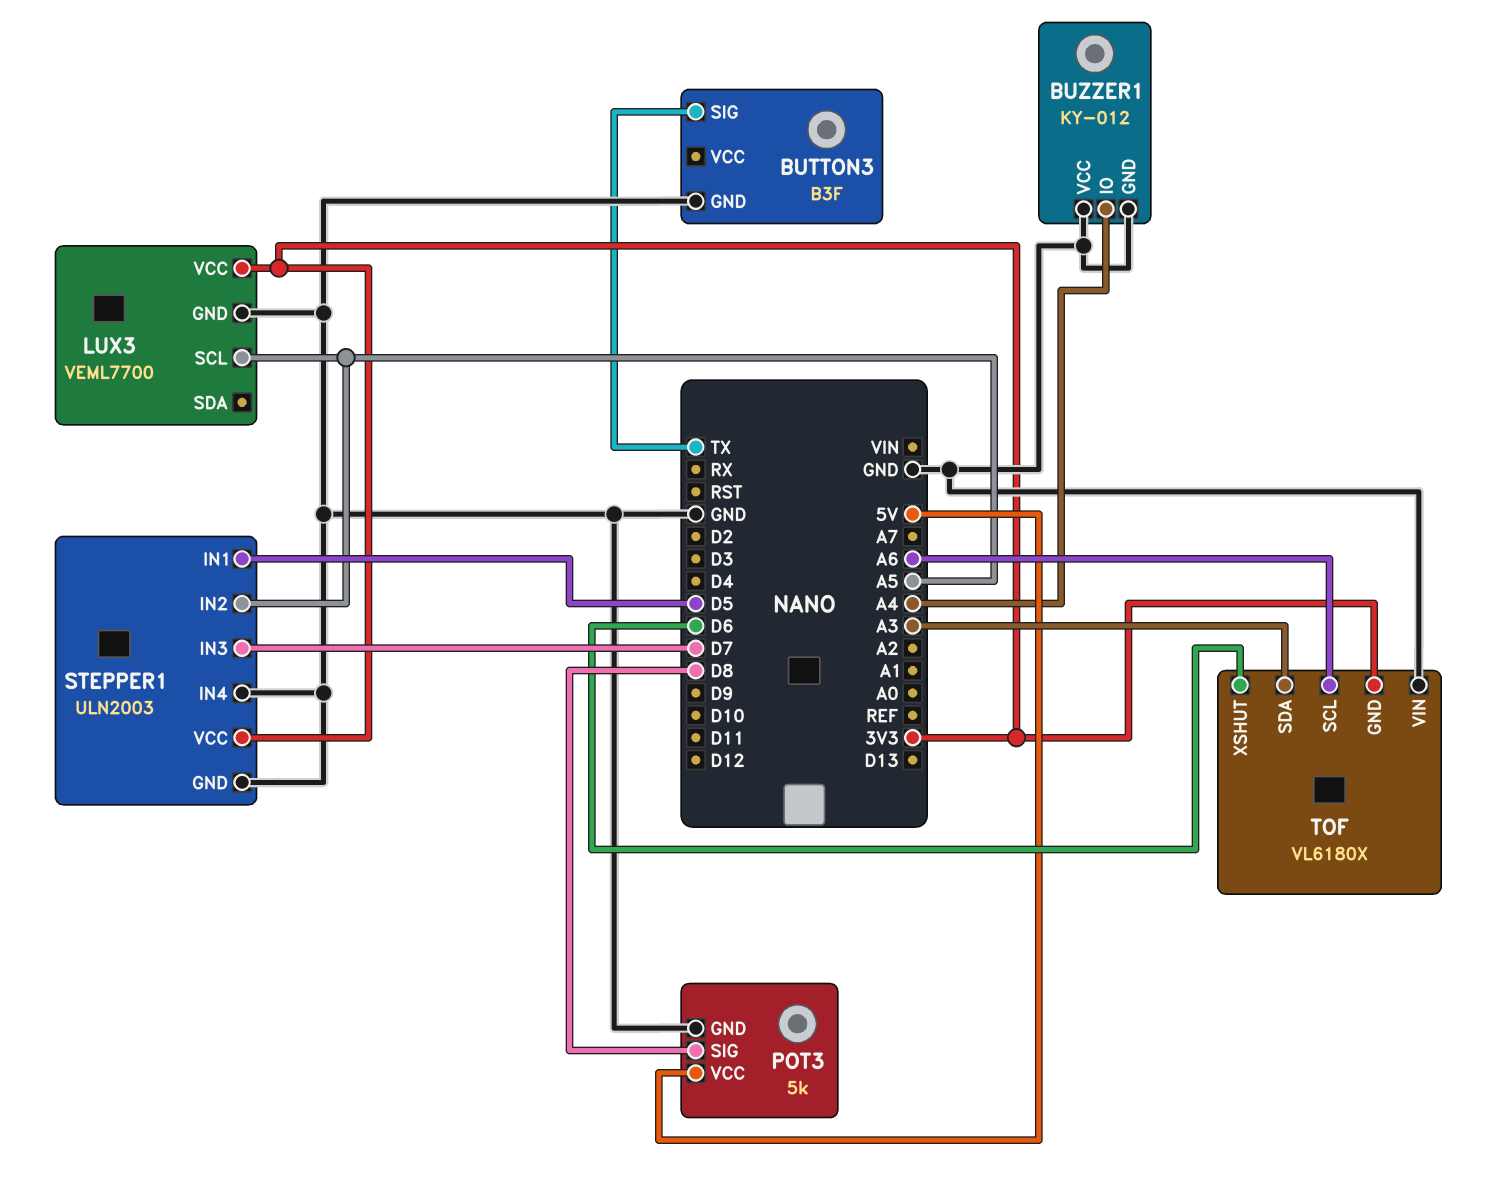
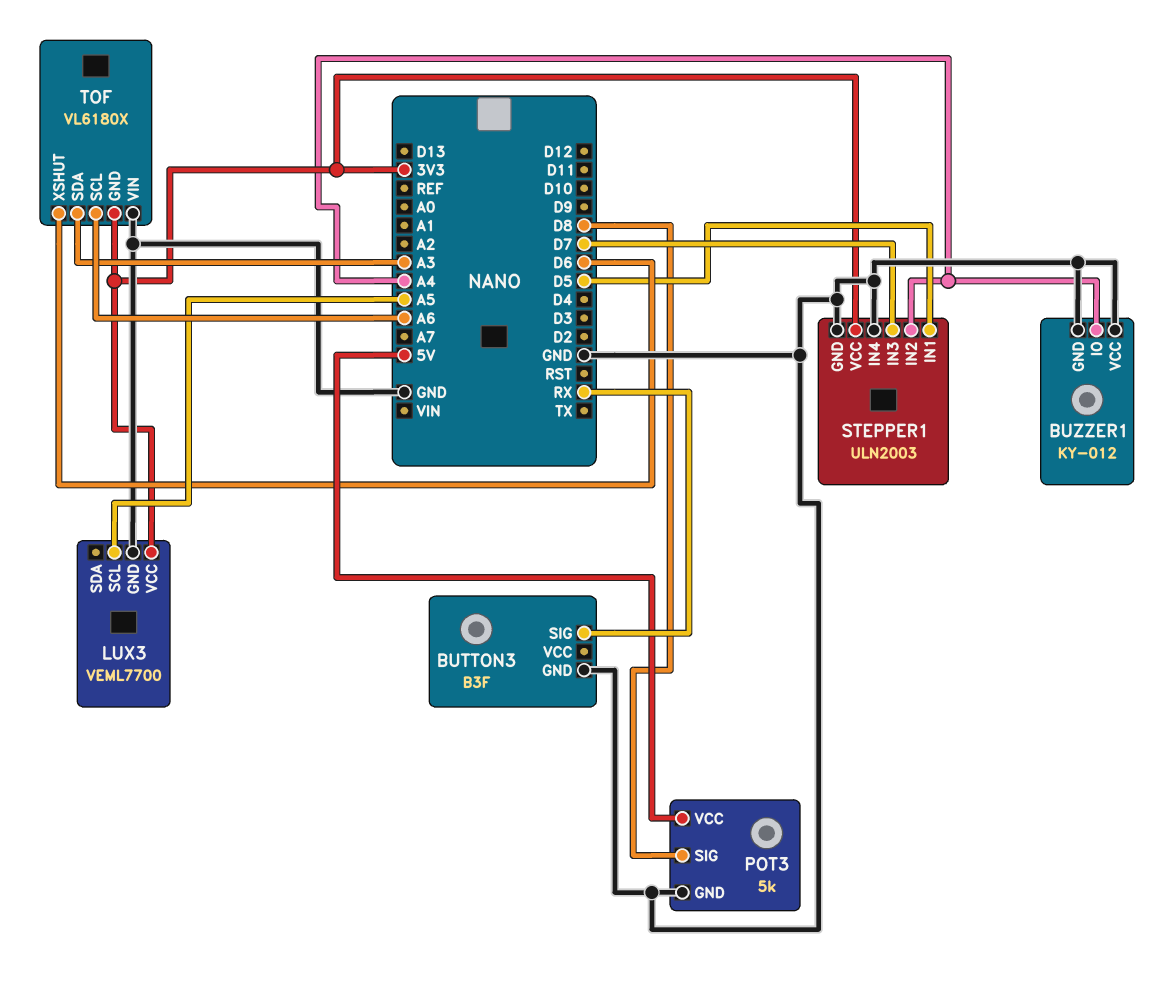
BUTTON3 pin SIG: TX -> RX
STEPPER1 pin IN2: A5 -> A4

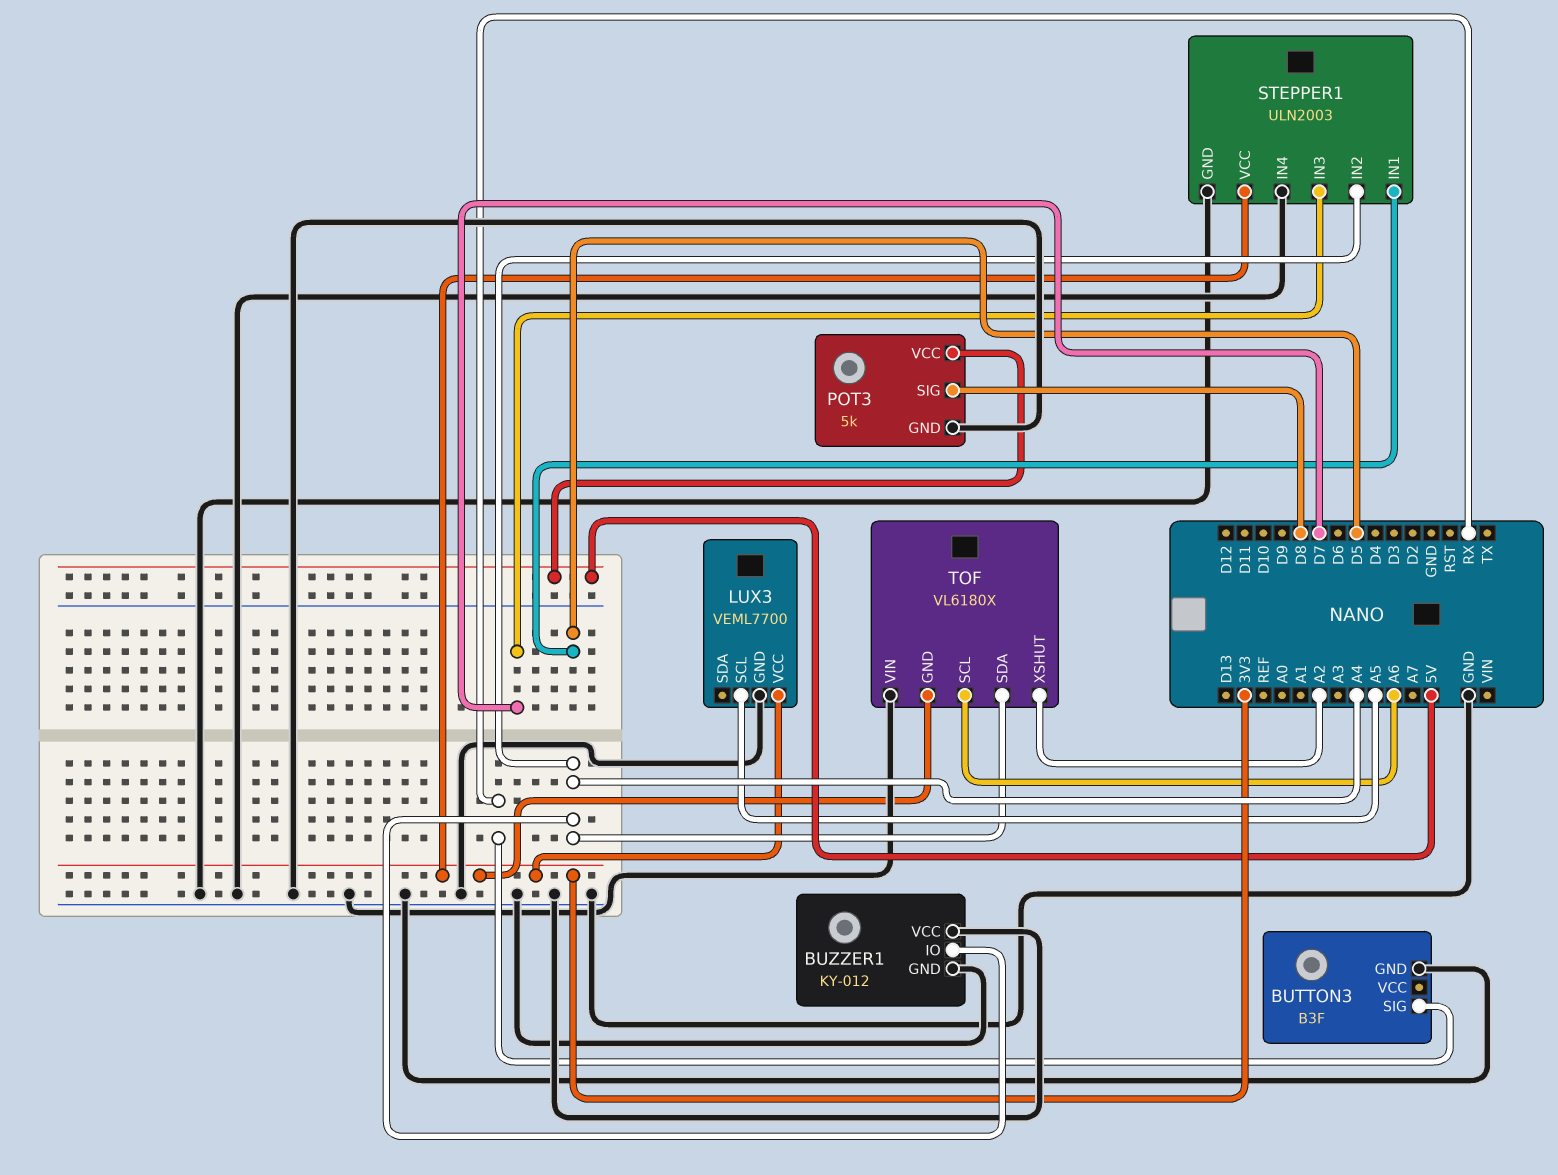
TOF pin SDA: A3 -> A4
TOF pin XSHUT: D6 -> A2

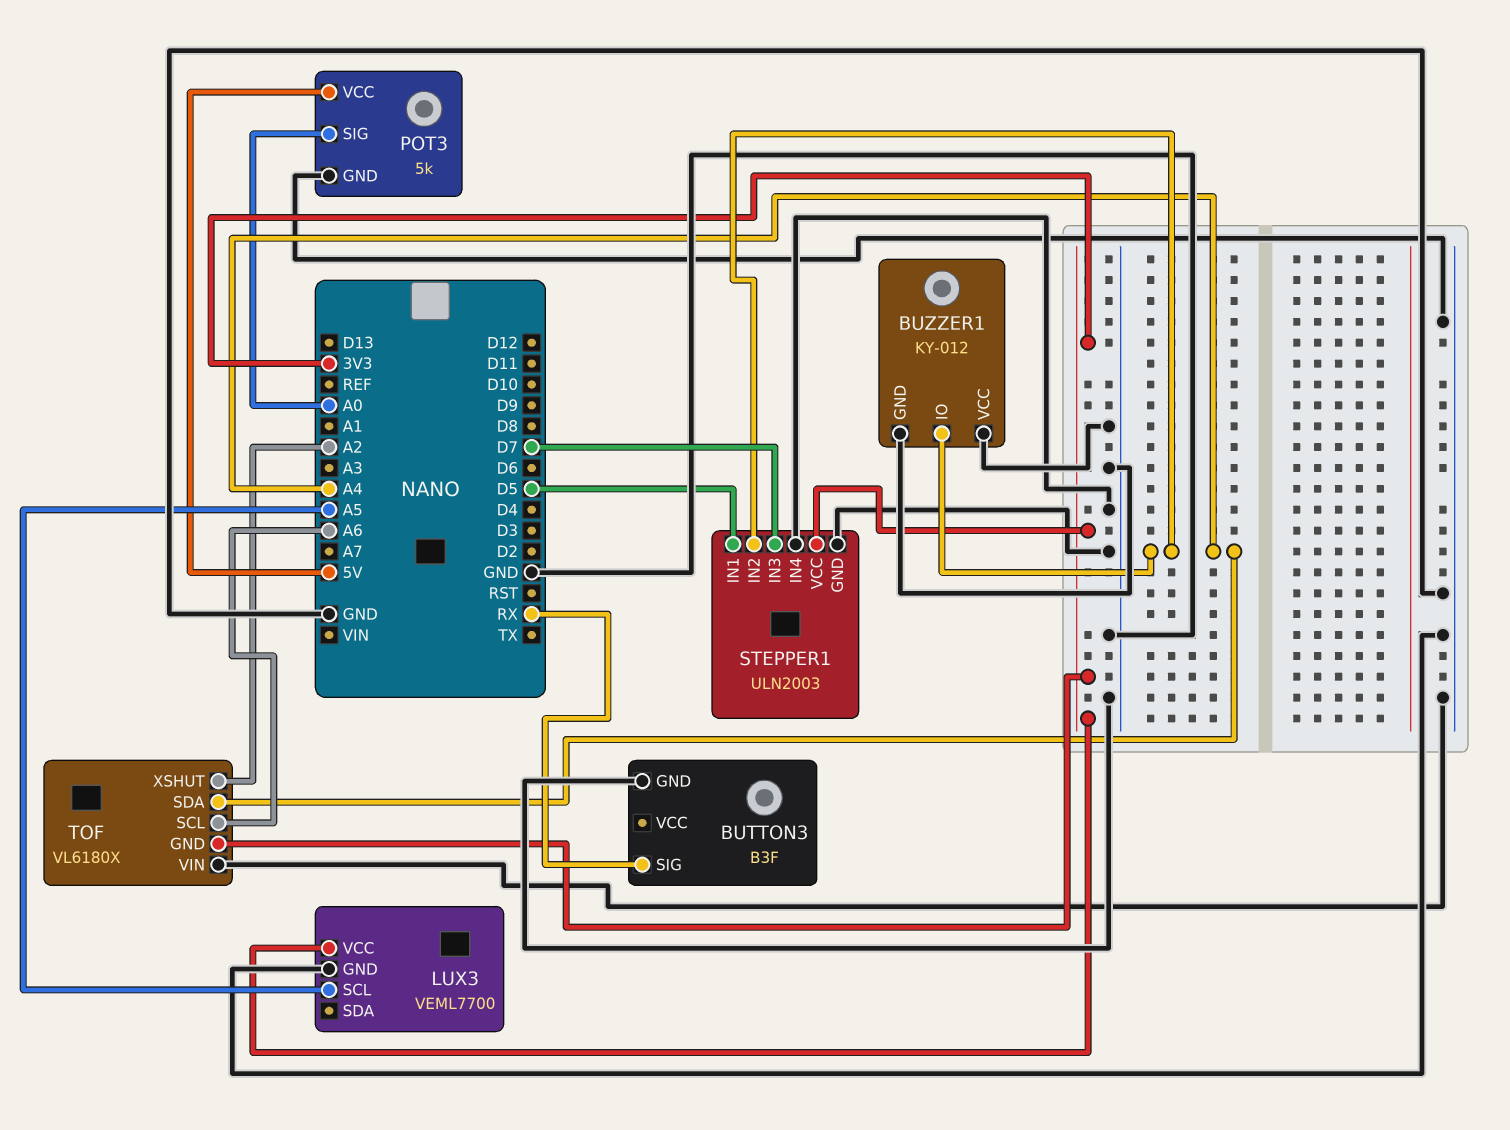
POT3 pin SIG: D8 -> A0

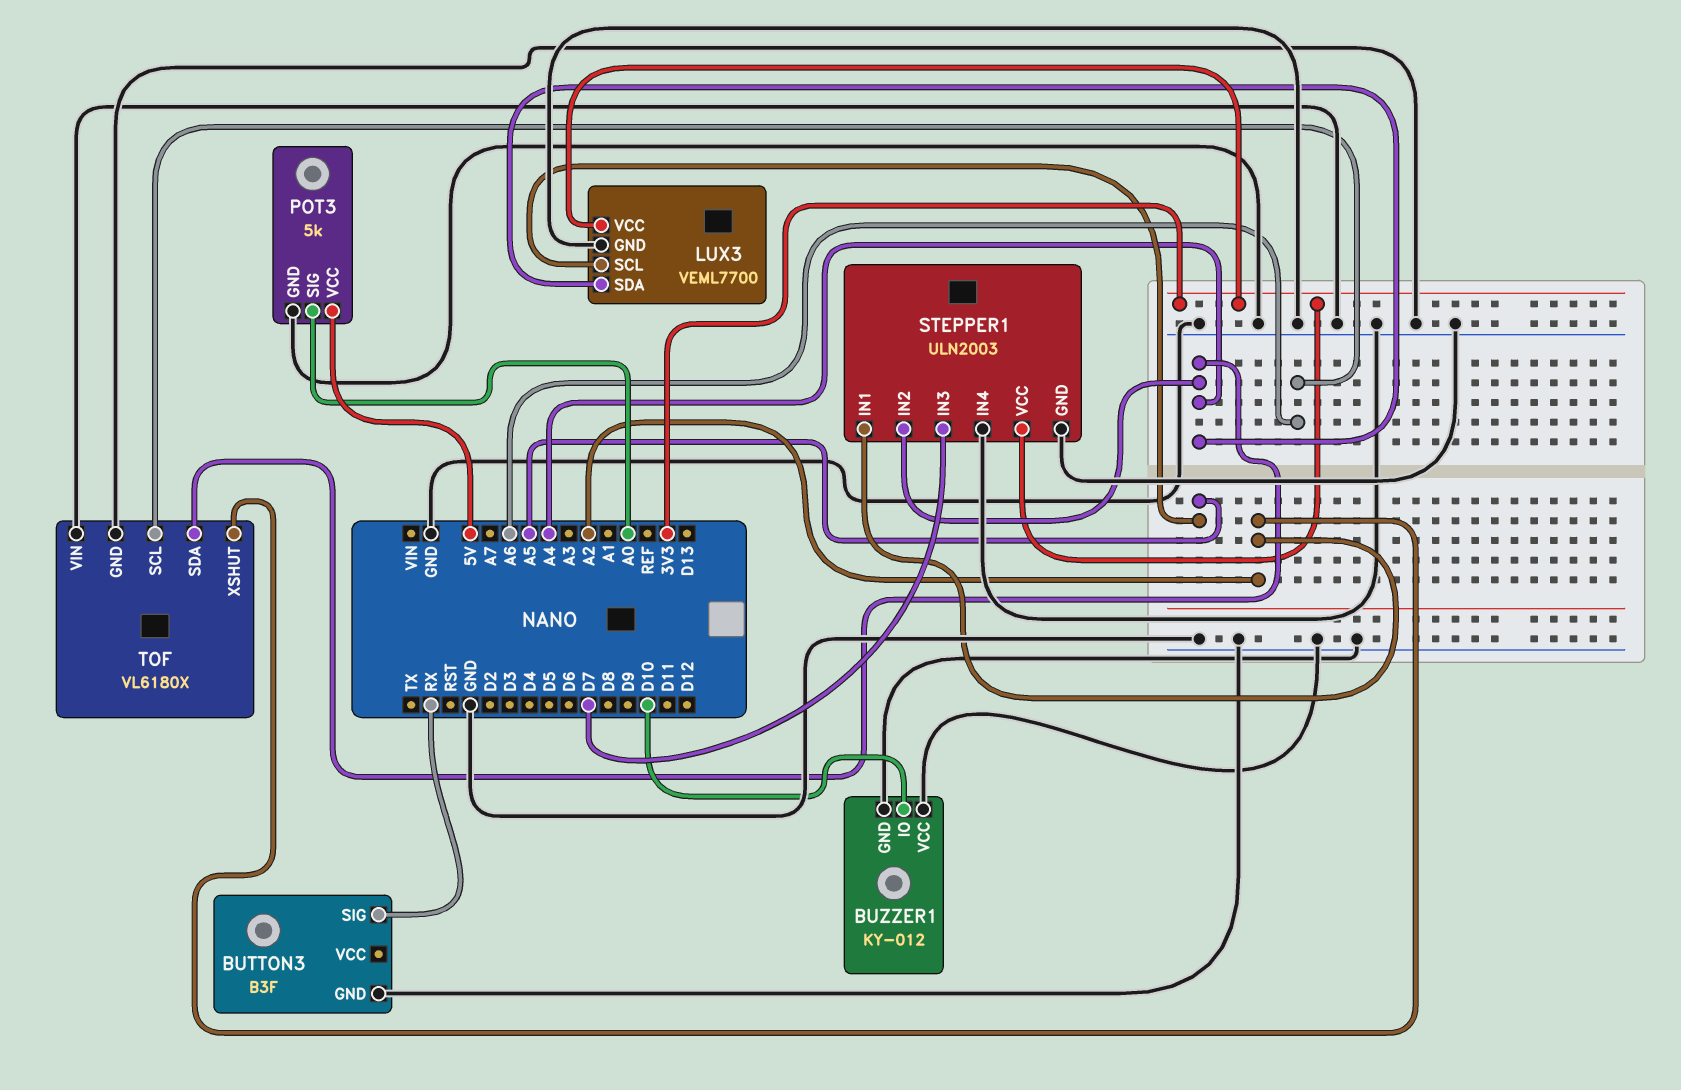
BUZZER1 pin IO: A4 -> D10
LUX3 pin SDA: none -> A4
STEPPER1 pin IN1: D5 -> A2
TOF pin GND: 3V3 -> GND

